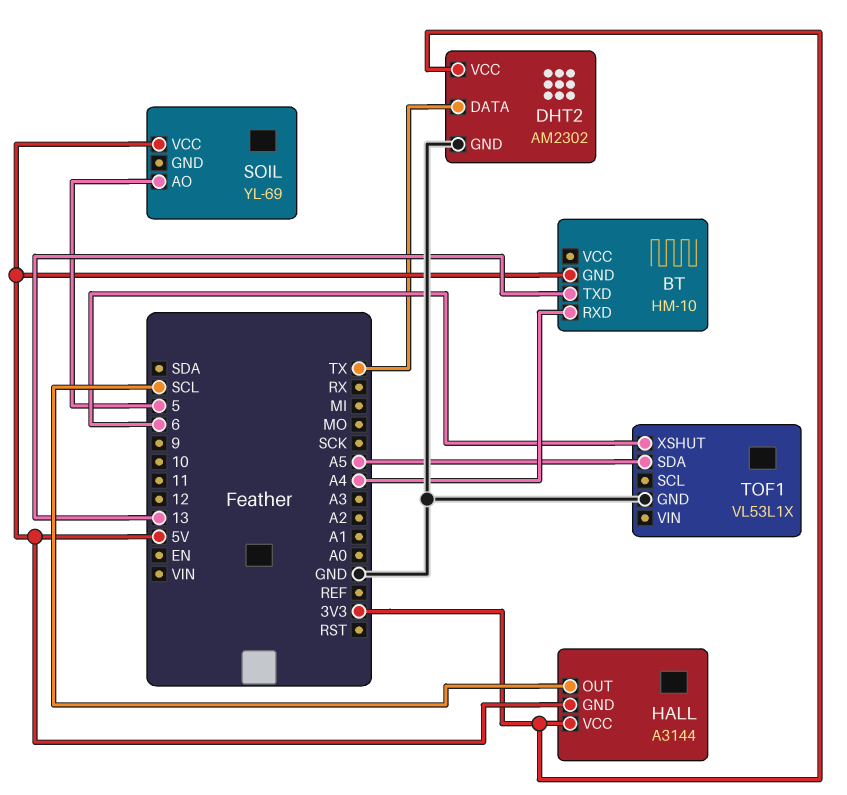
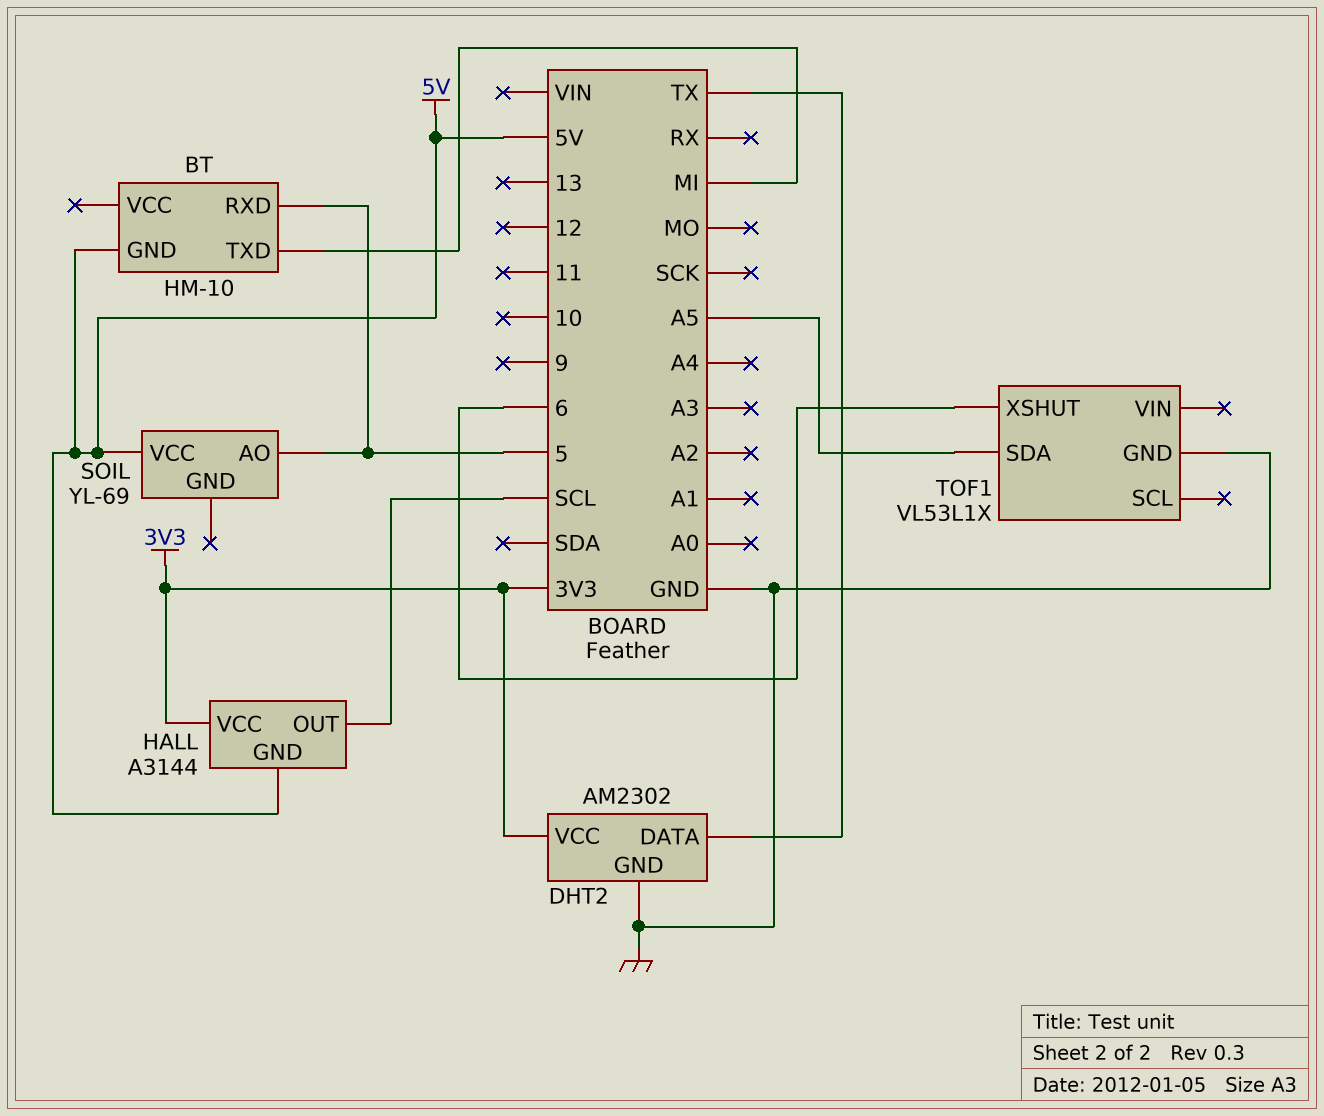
BT pin RXD: A4 -> 5
BT pin TXD: 13 -> MI

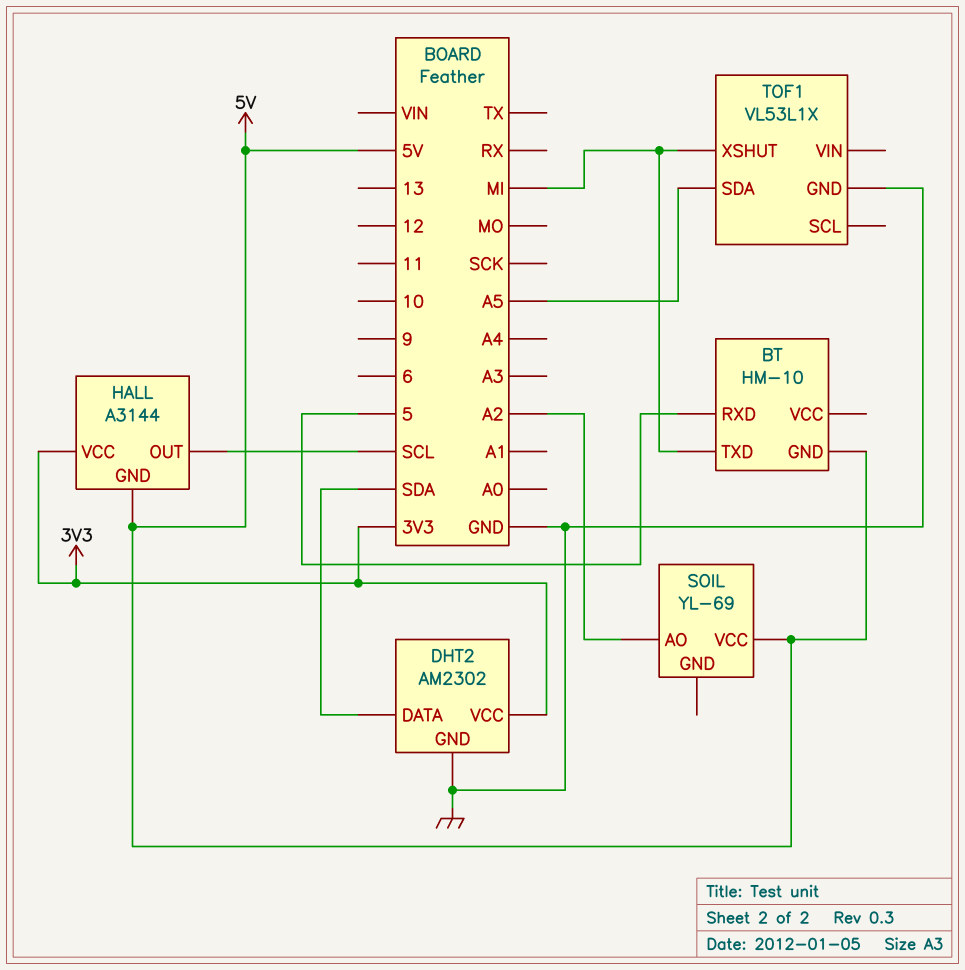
DHT2 pin DATA: TX -> SDA
SOIL pin AO: 5 -> A2
TOF1 pin XSHUT: 6 -> MI

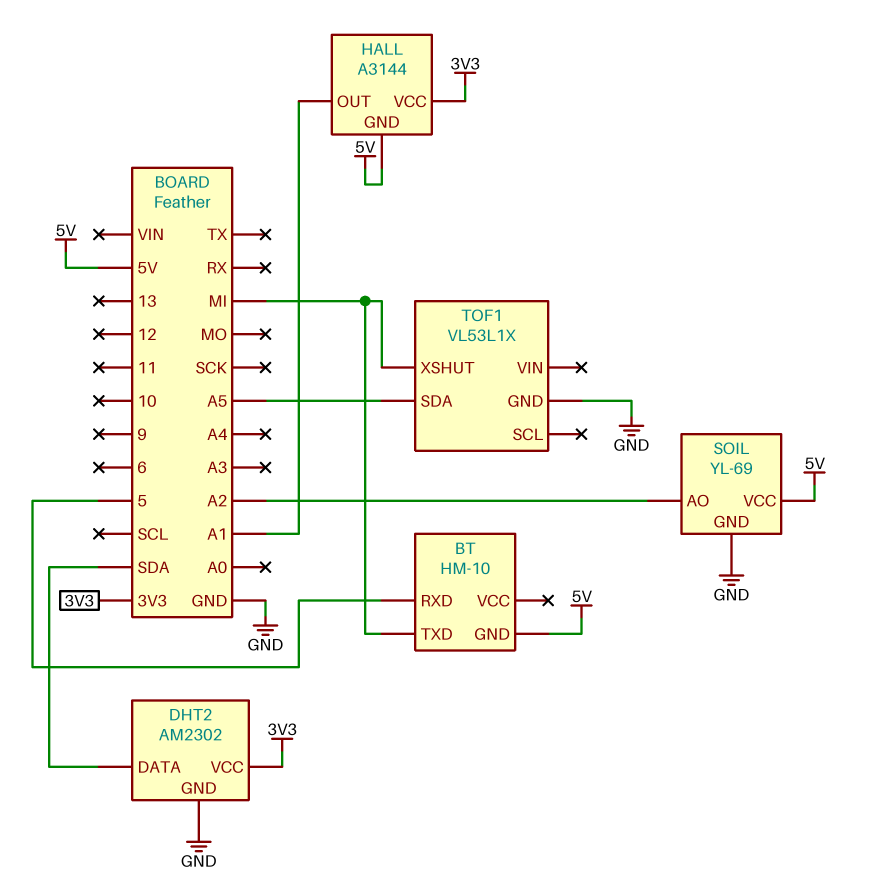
HALL pin OUT: SCL -> A1
SOIL pin GND: none -> GND

